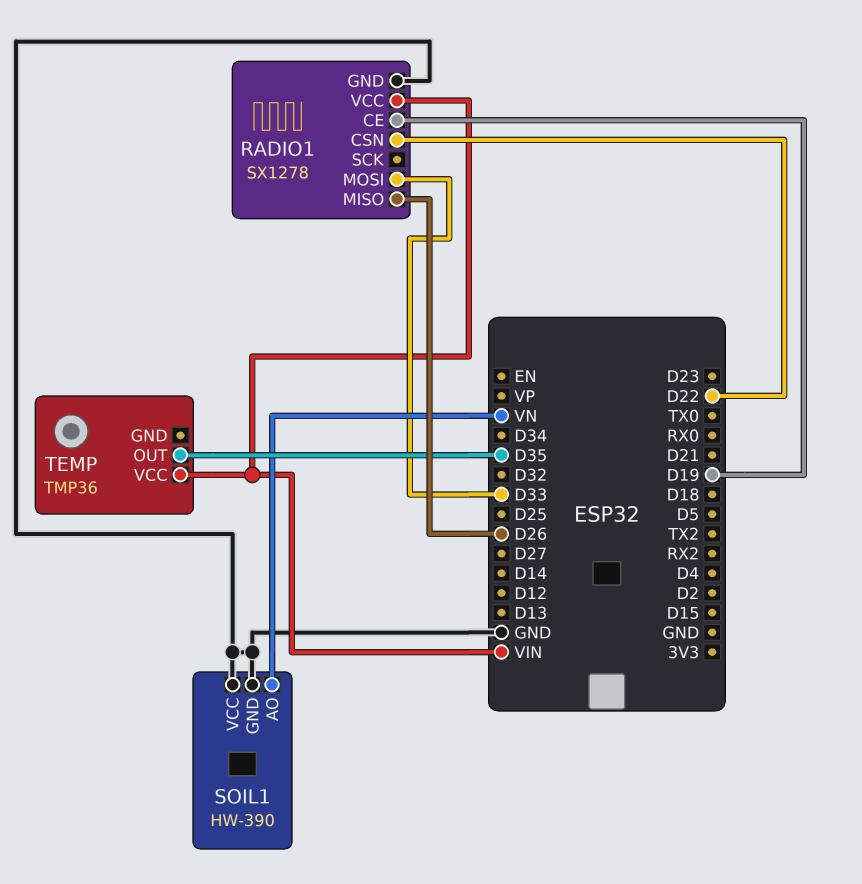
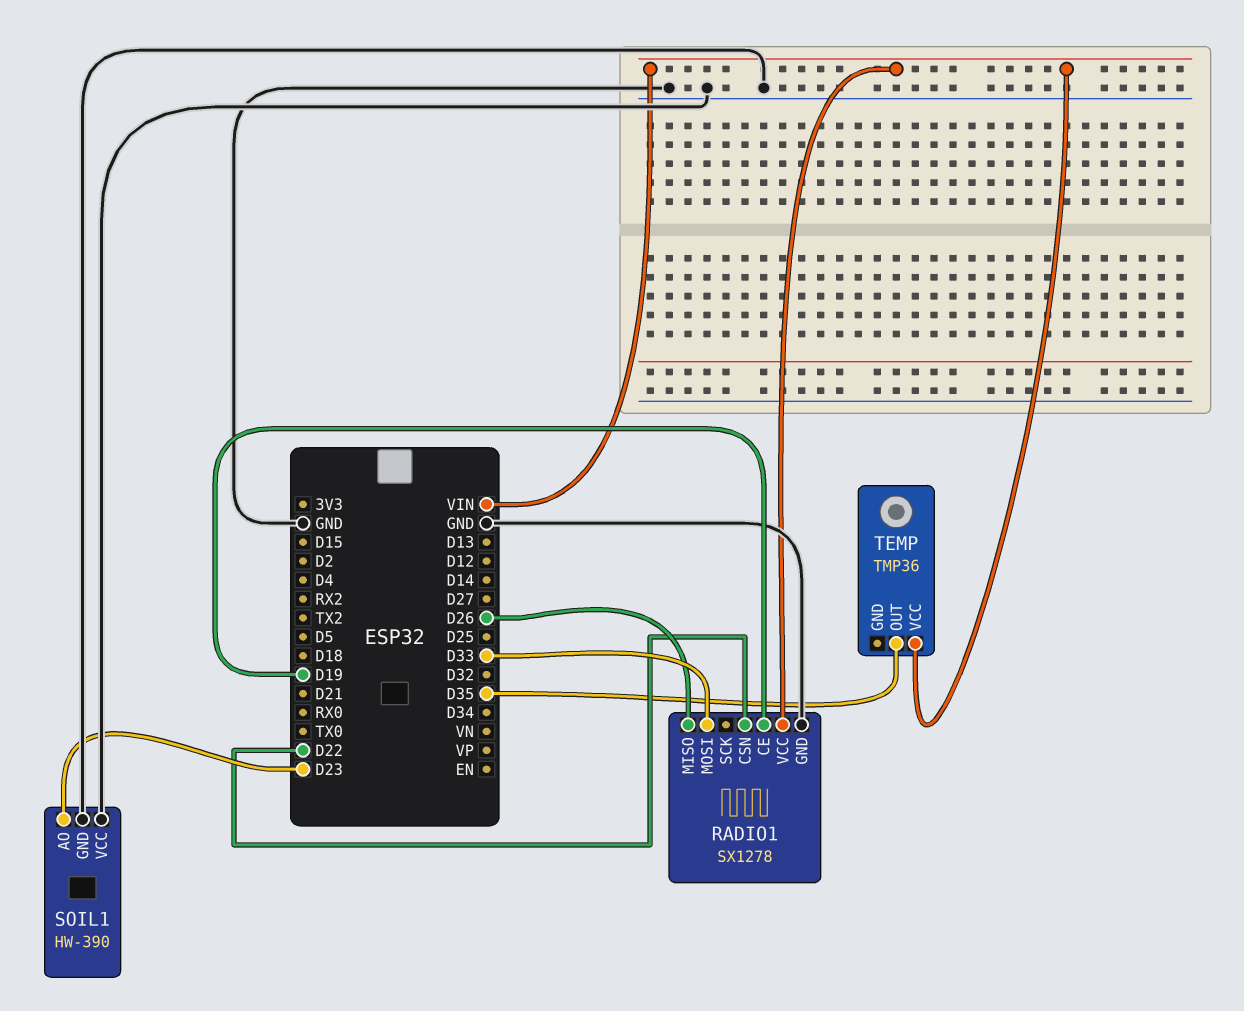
SOIL1 pin AO: VN -> D23

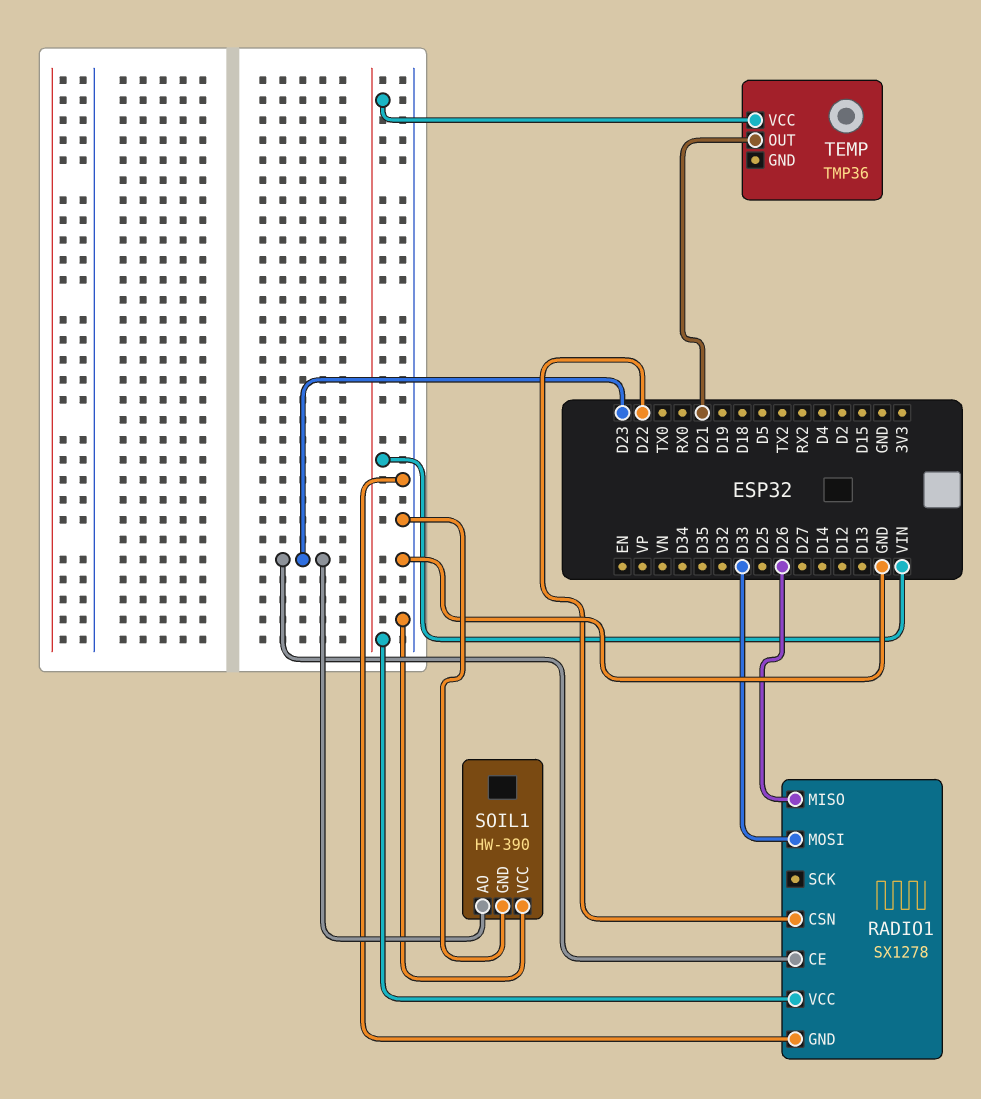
RADIO1 pin CE: D19 -> D23
TEMP pin OUT: D35 -> D21

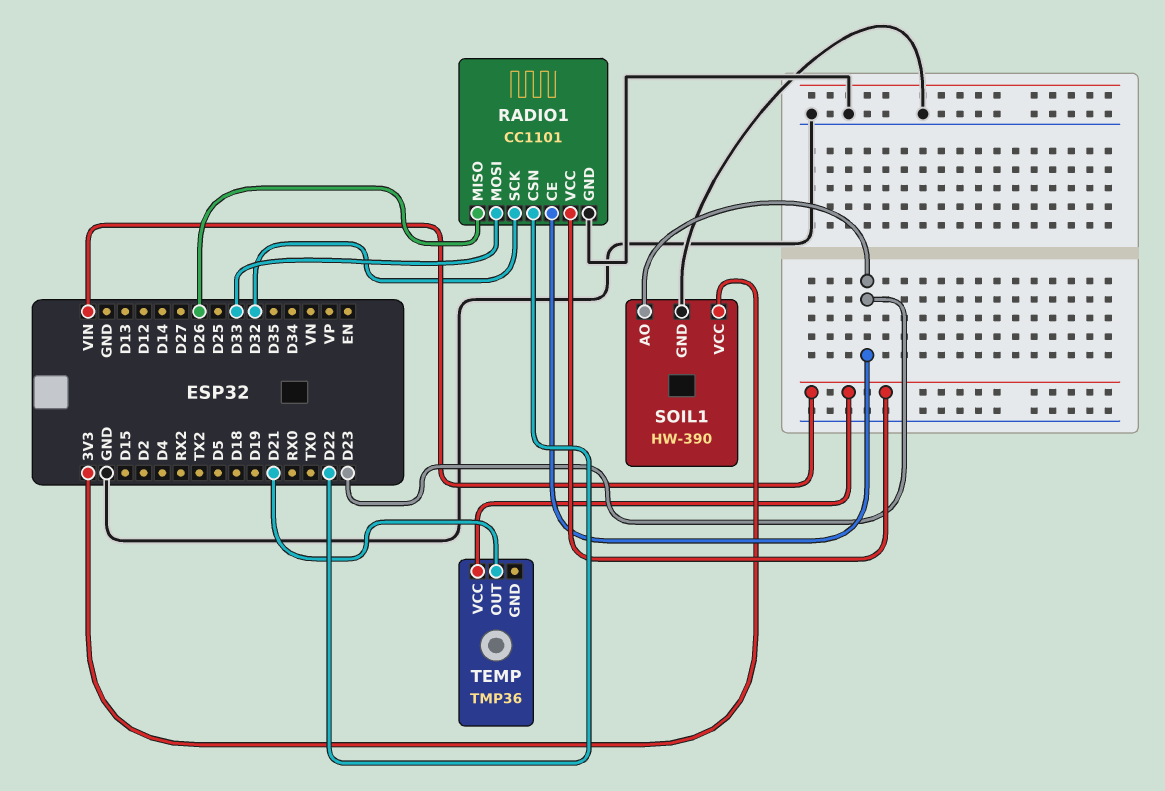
RADIO1: SX1278 -> CC1101
RADIO1 pin SCK: none -> D32
SOIL1 pin VCC: GND -> 3V3

